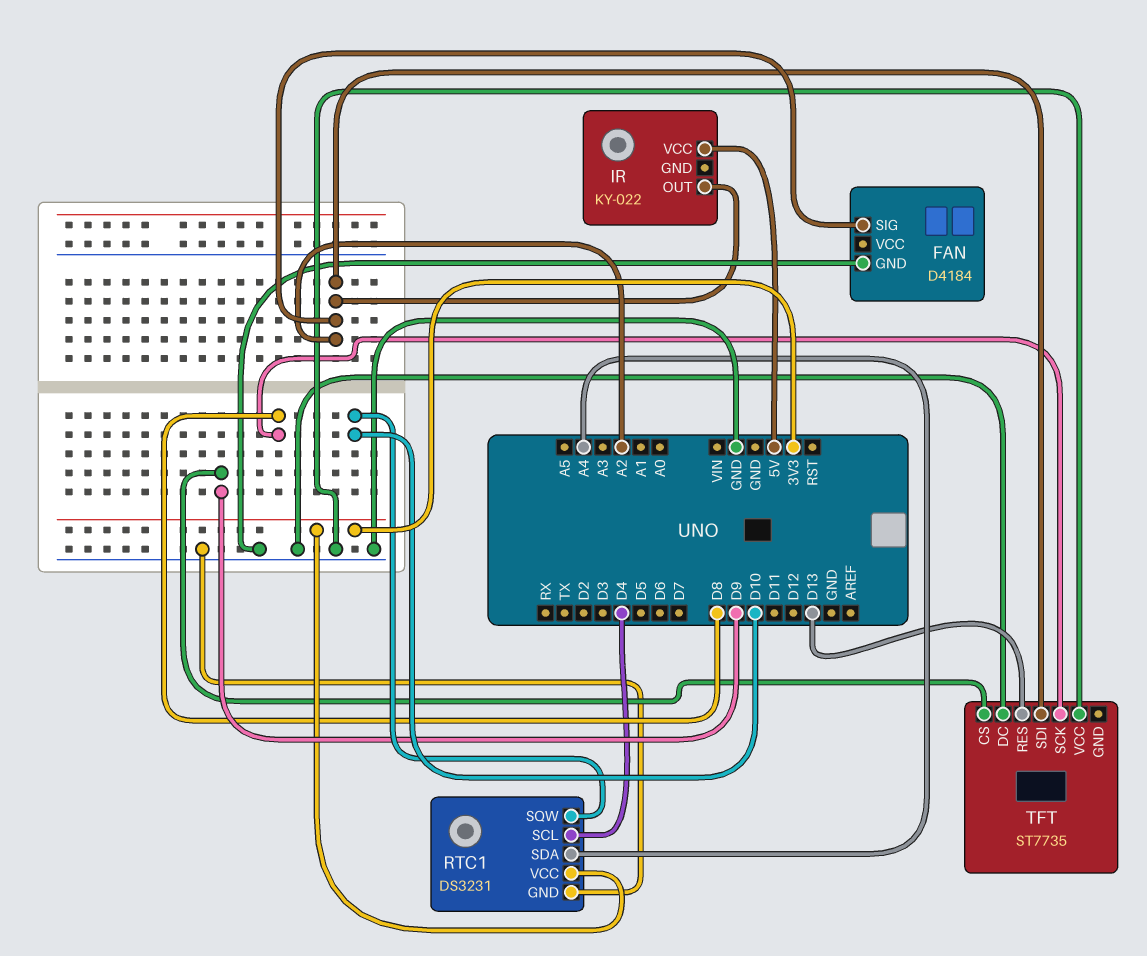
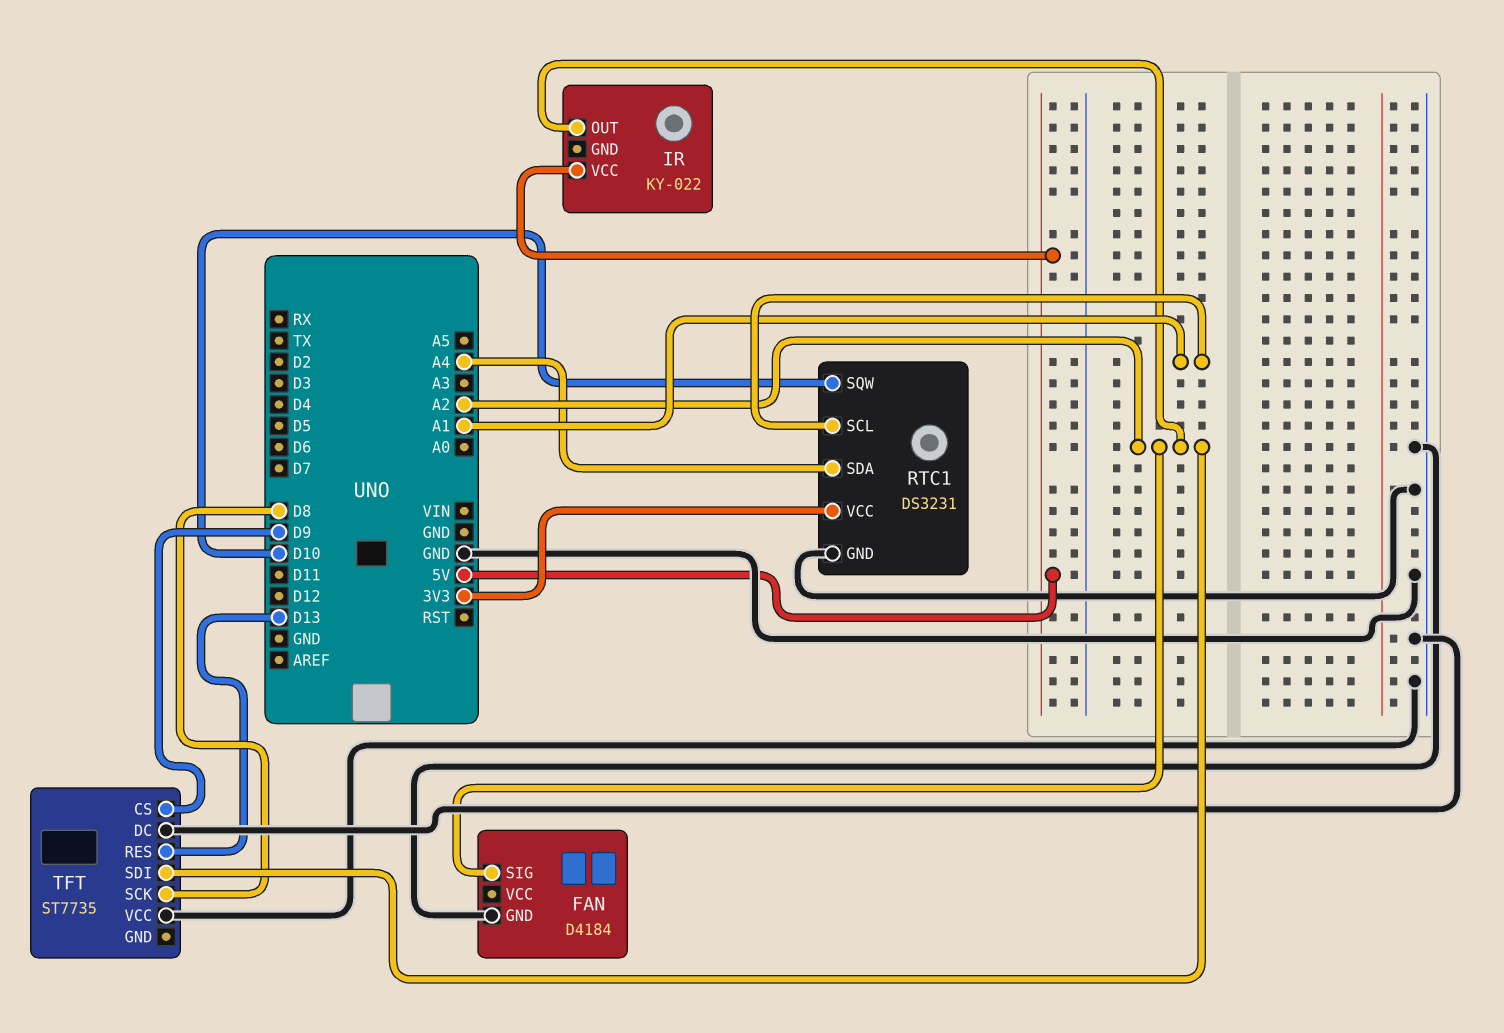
RTC1 pin SCL: D4 -> A1

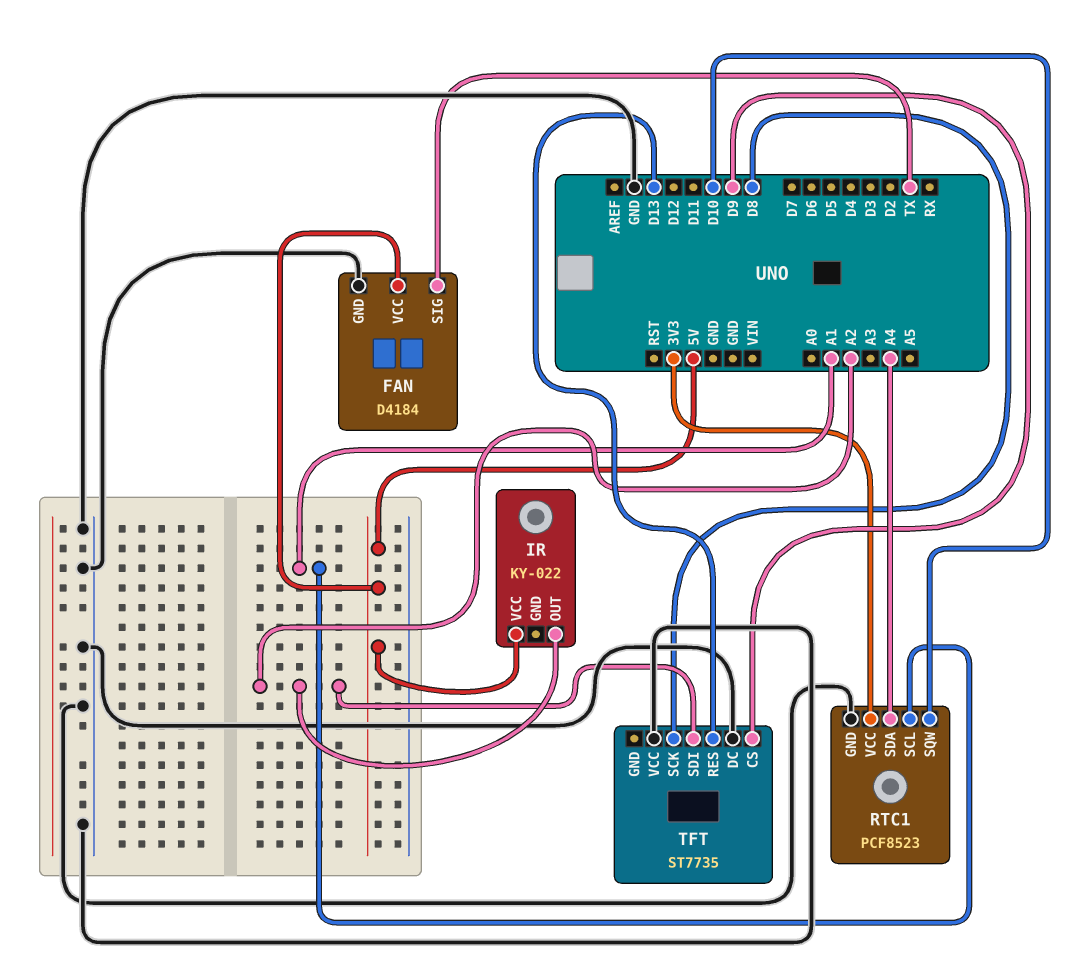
FAN pin SIG: A2 -> TX
FAN pin VCC: none -> 5V
RTC1: DS3231 -> PCF8523

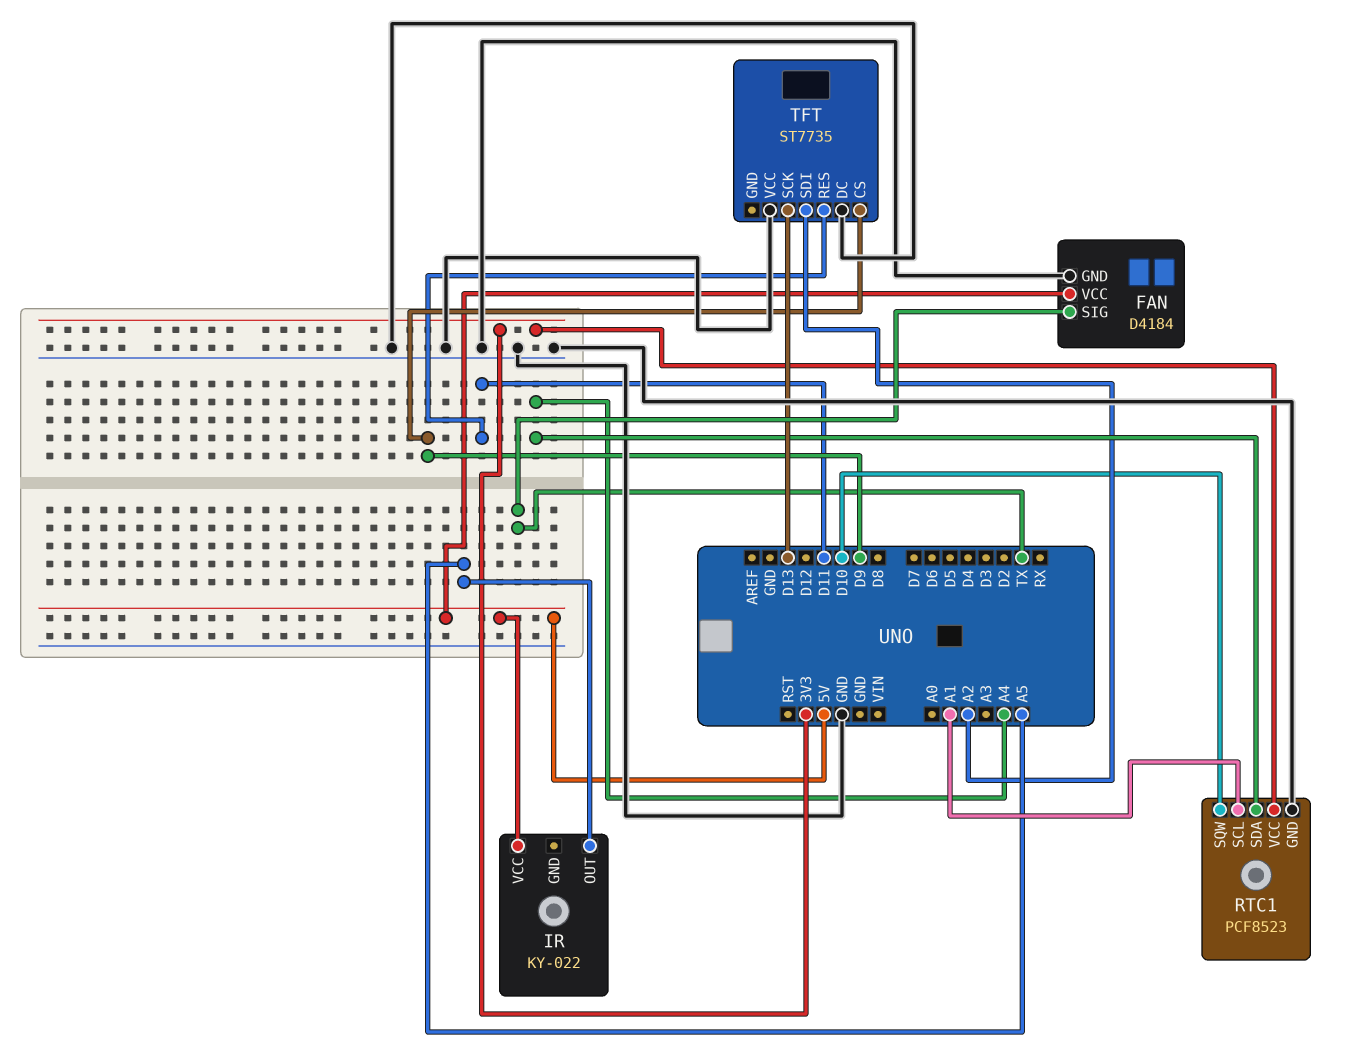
IR pin OUT: A2 -> A5
TFT pin RES: D13 -> D11
TFT pin SCK: D8 -> D13

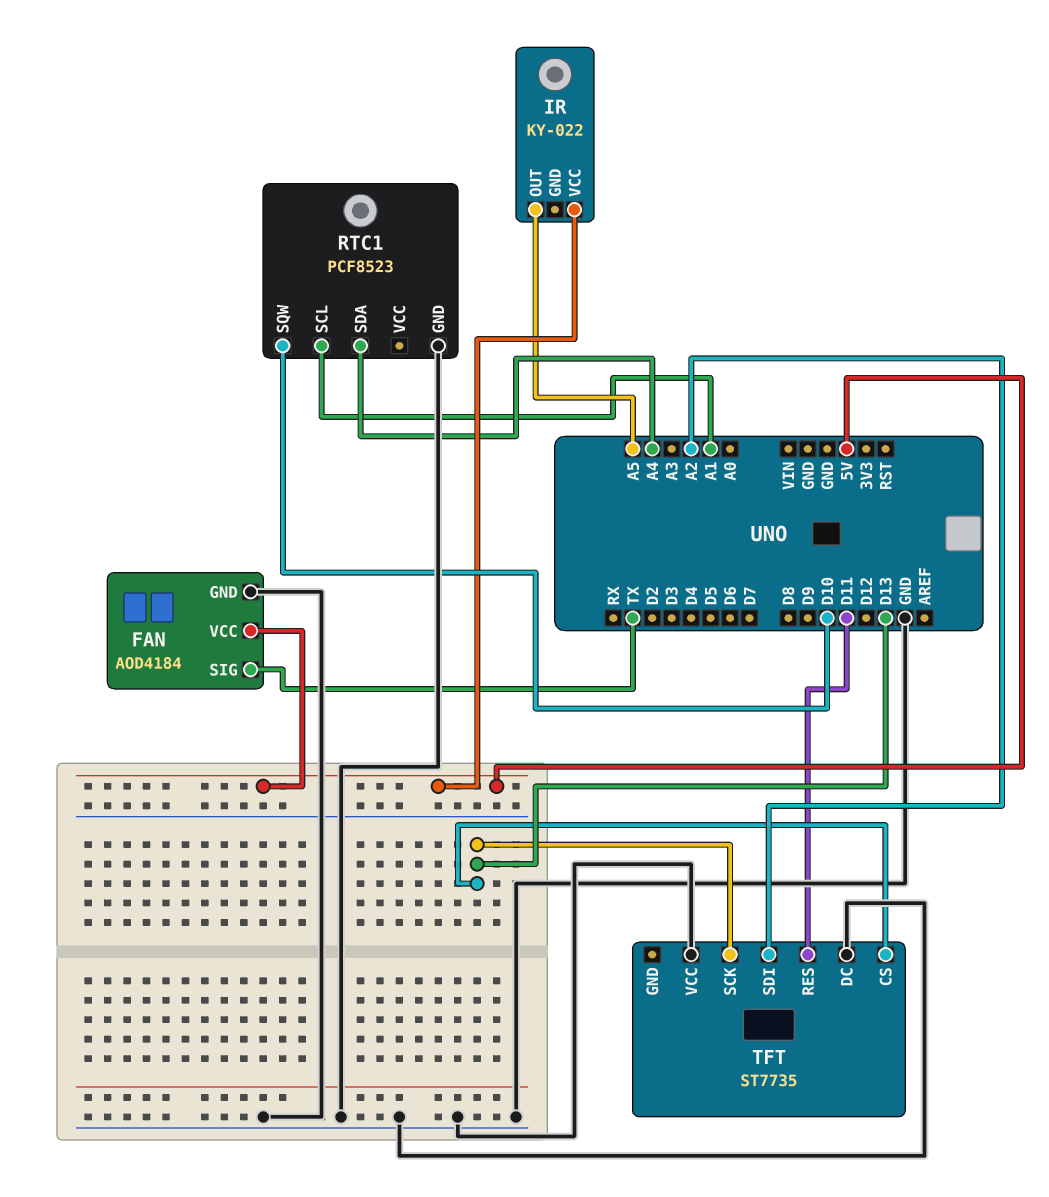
FAN: D4184 -> AOD4184
RTC1 pin VCC: 3V3 -> none
TFT pin CS: D9 -> D13

